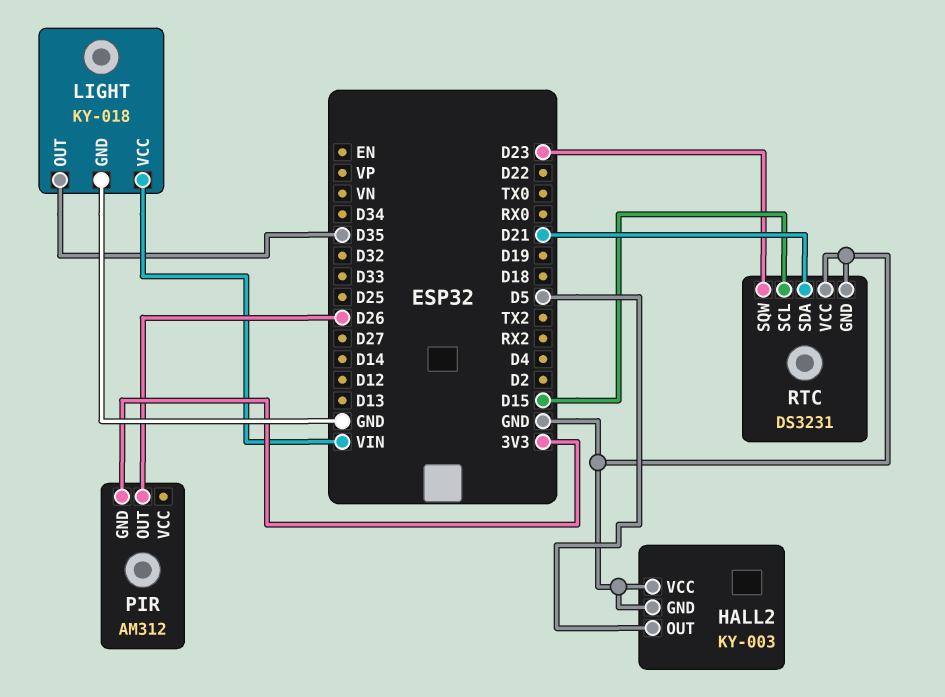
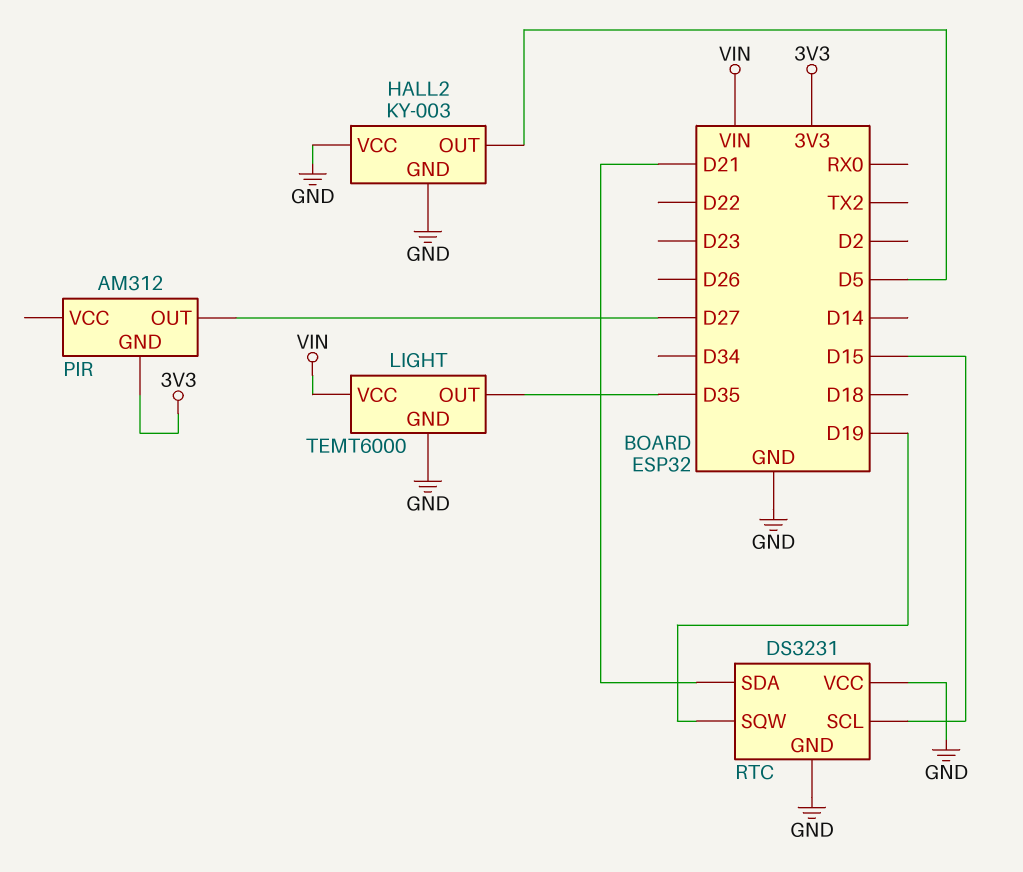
LIGHT: KY-018 -> TEMT6000
PIR pin OUT: D26 -> D27
RTC pin SQW: D23 -> D19

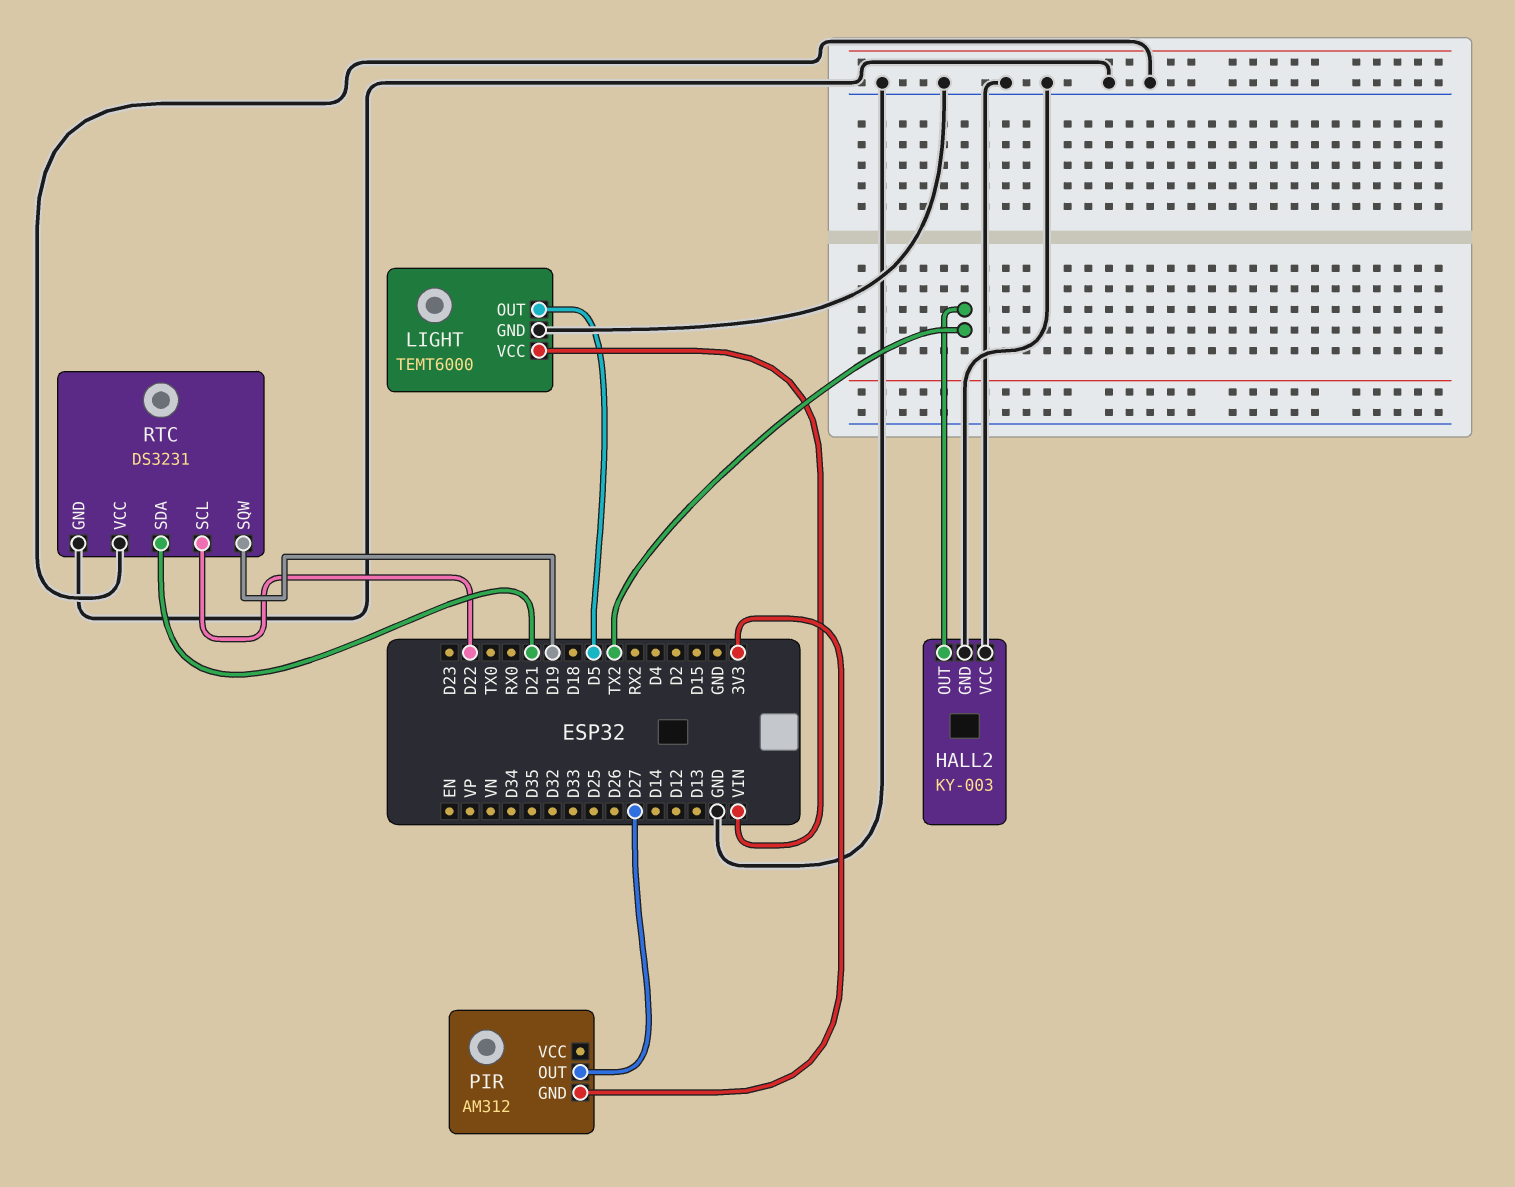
HALL2 pin OUT: D5 -> TX2
LIGHT pin OUT: D35 -> D5
RTC pin SCL: D15 -> D22

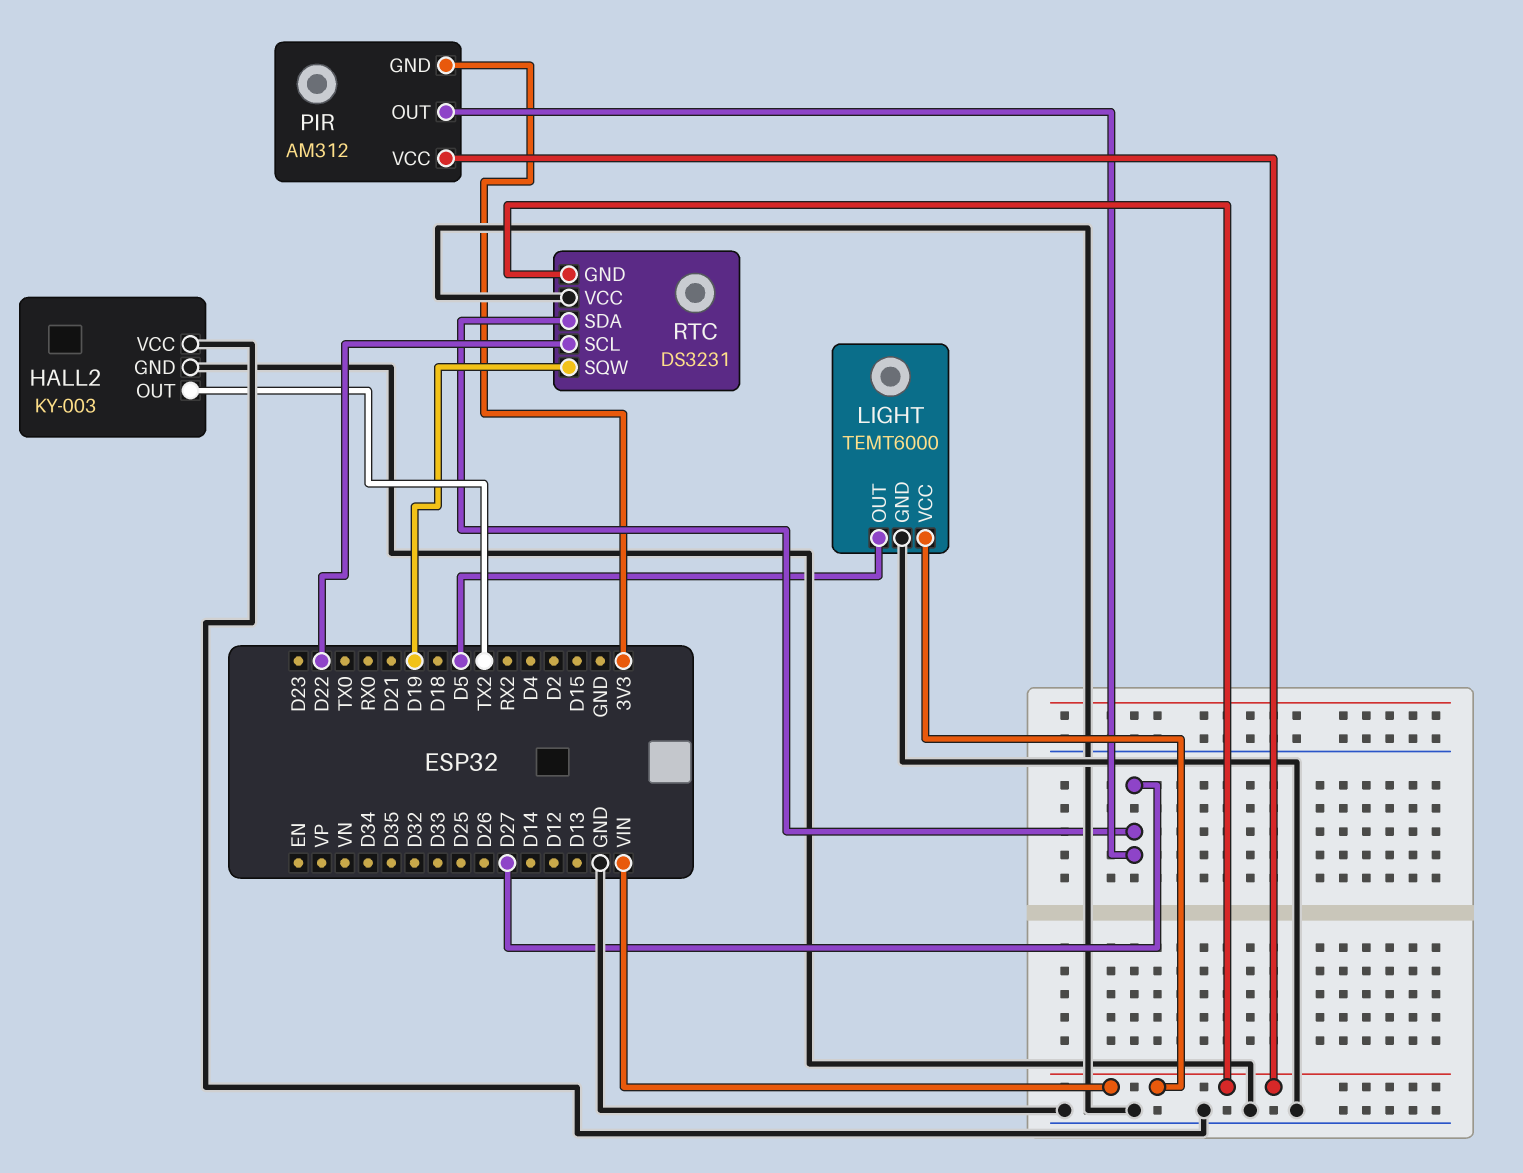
PIR pin VCC: none -> VIN
RTC pin GND: GND -> VIN
RTC pin SDA: D21 -> D27

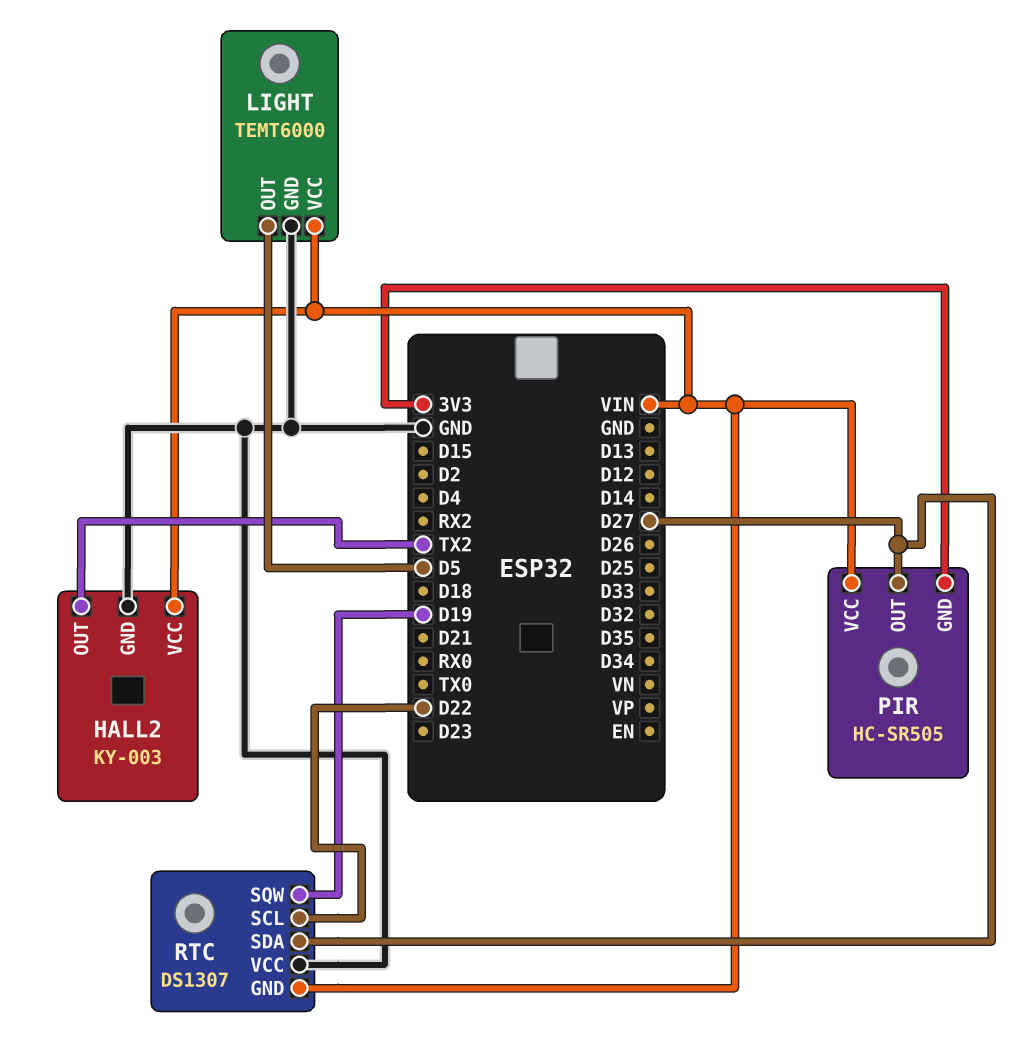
HALL2 pin VCC: GND -> VIN
PIR: AM312 -> HC-SR505
RTC: DS3231 -> DS1307

